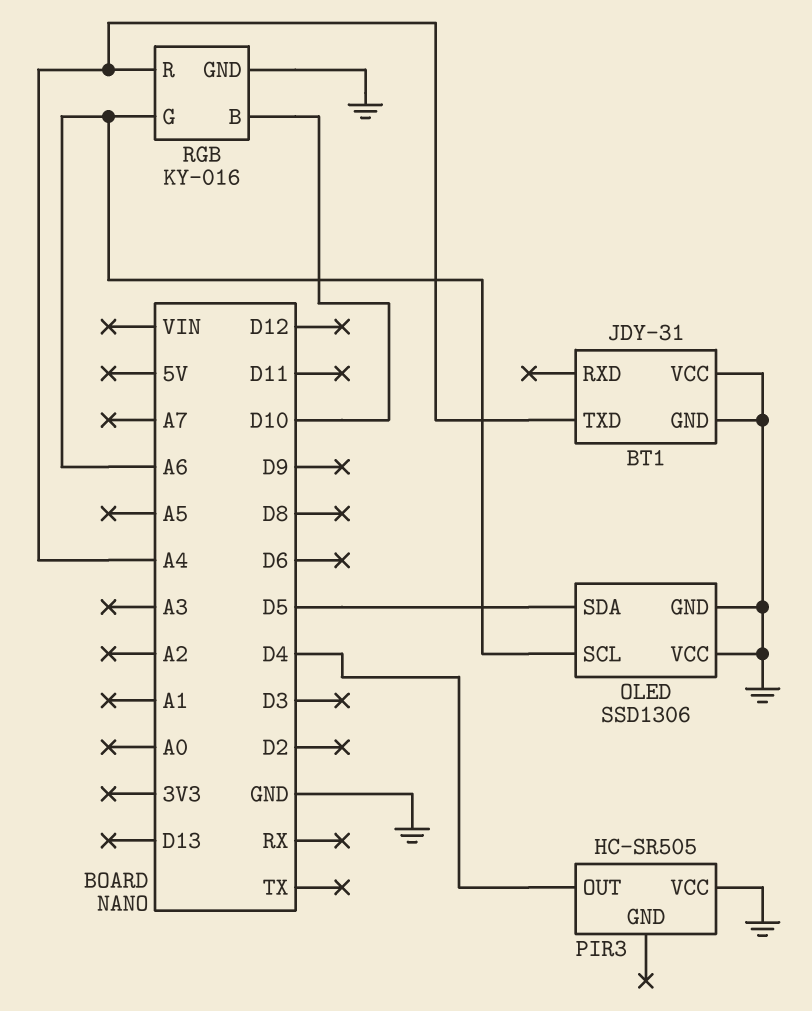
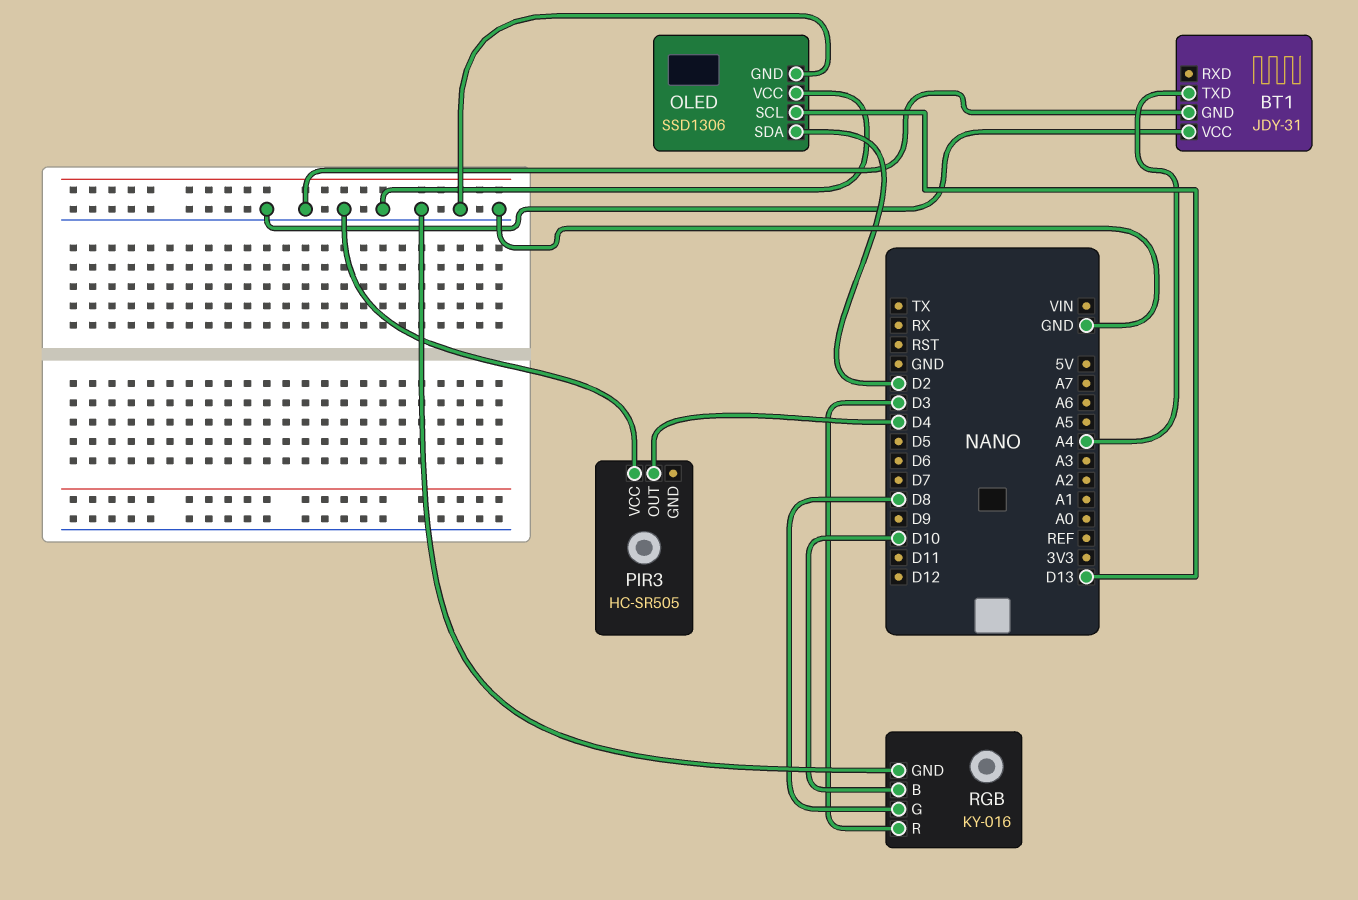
OLED pin SCL: A6 -> D13
OLED pin SDA: D5 -> D2
RGB pin G: A6 -> D8
RGB pin R: A4 -> D3

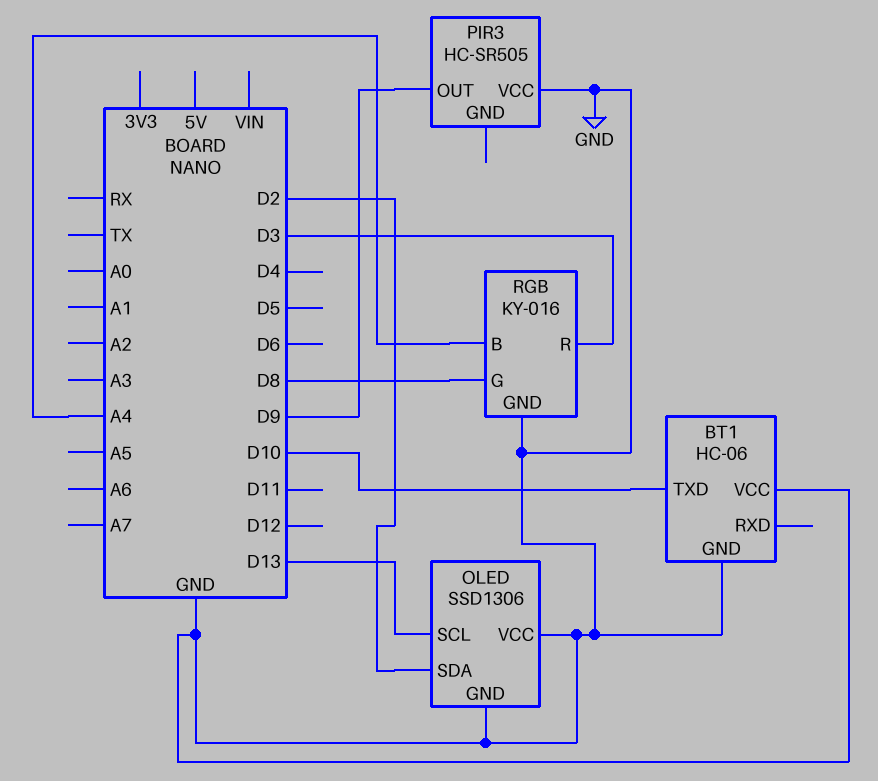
BT1: JDY-31 -> HC-06
BT1 pin TXD: A4 -> D10
PIR3 pin OUT: D4 -> D9
RGB pin B: D10 -> A4

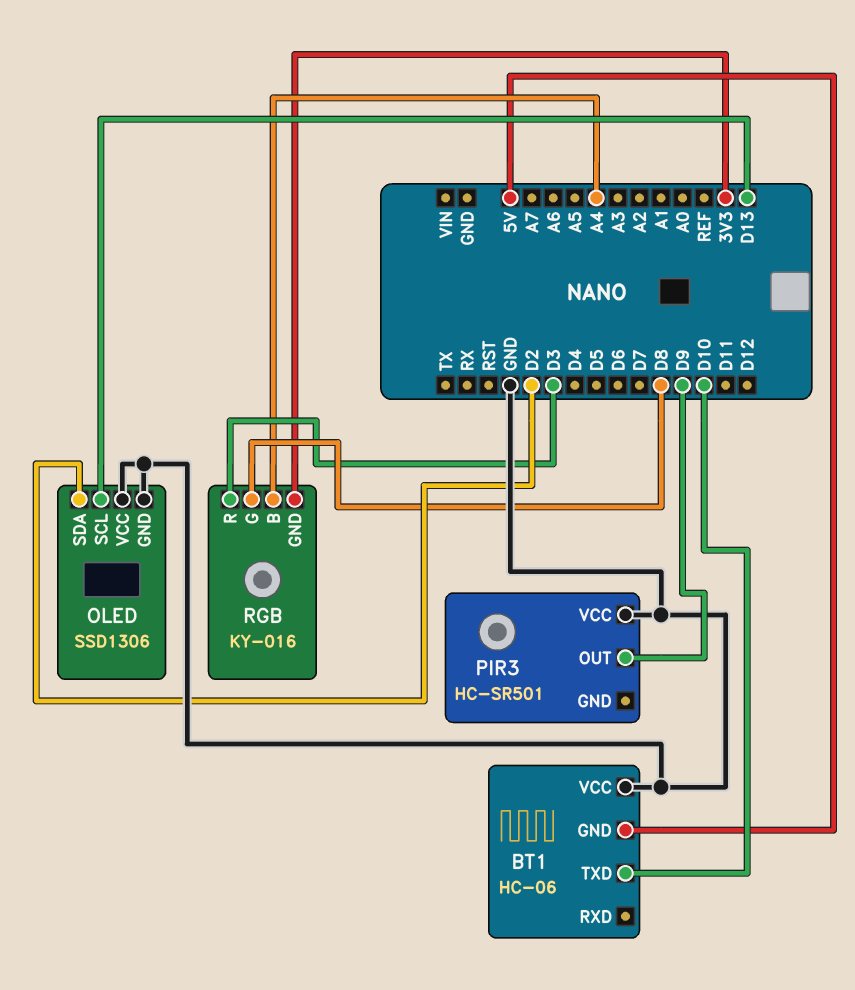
BT1 pin GND: GND -> 5V
PIR3: HC-SR505 -> HC-SR501
RGB pin GND: GND -> 3V3

